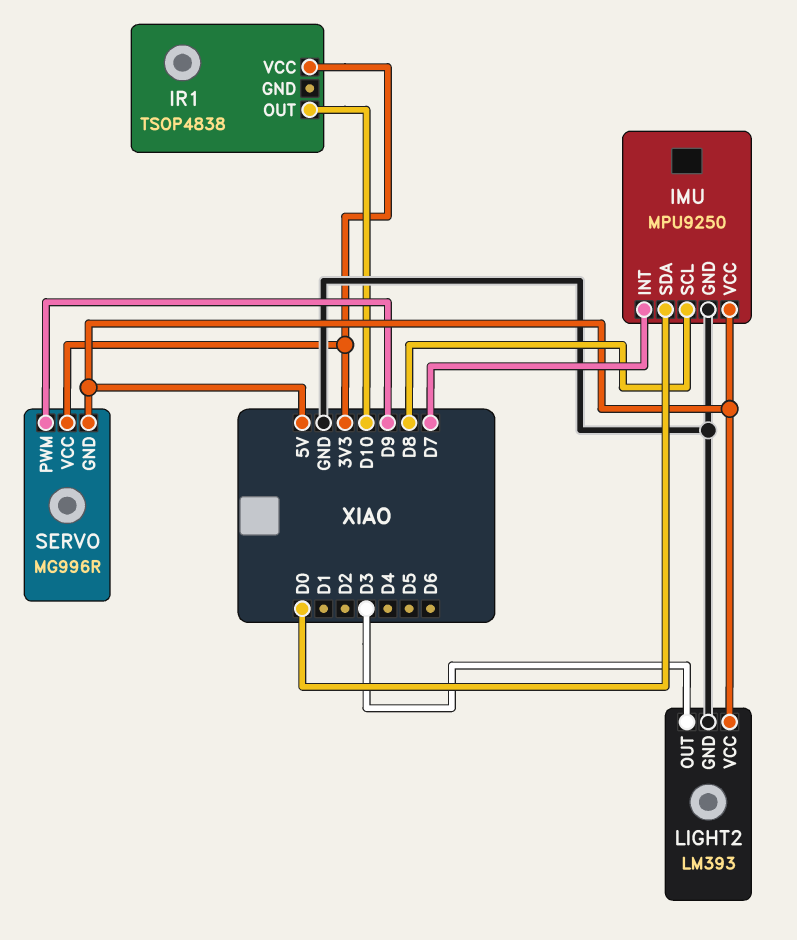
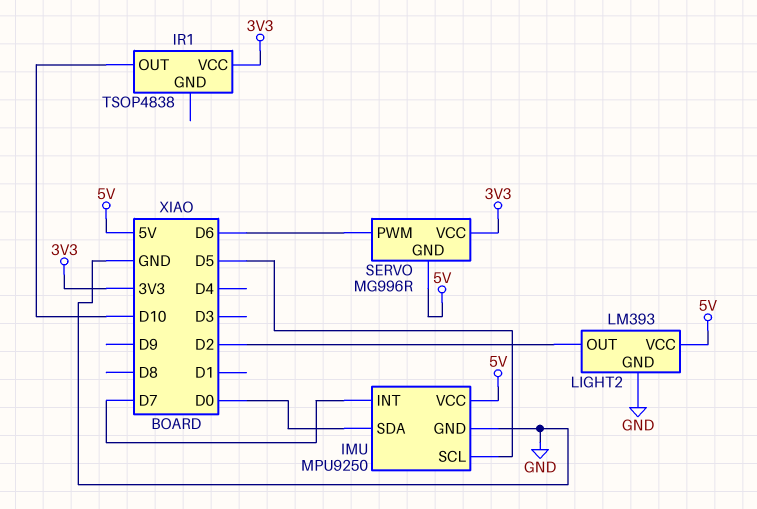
IMU pin SCL: D8 -> D5
LIGHT2 pin OUT: D3 -> D2
SERVO pin PWM: D9 -> D6

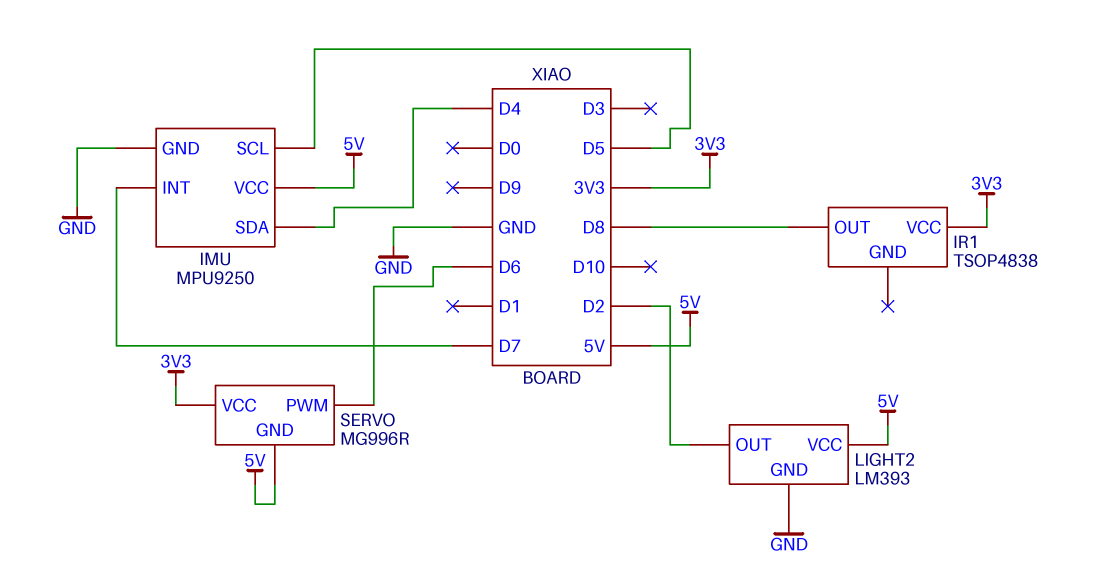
IMU pin SDA: D0 -> D4
IR1 pin OUT: D10 -> D8

